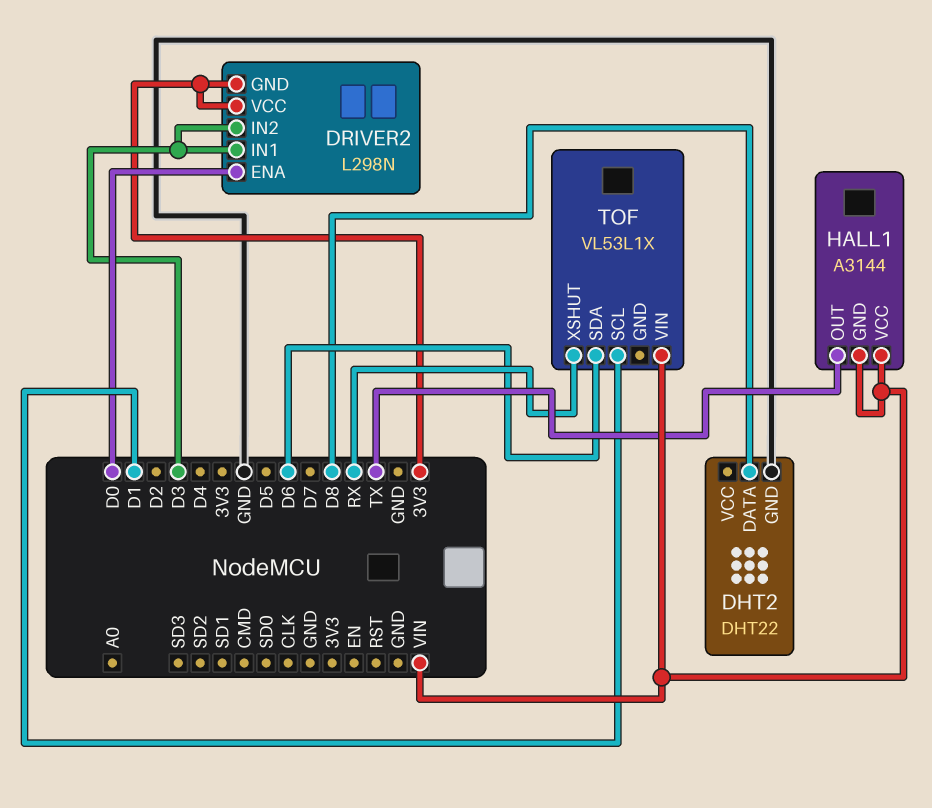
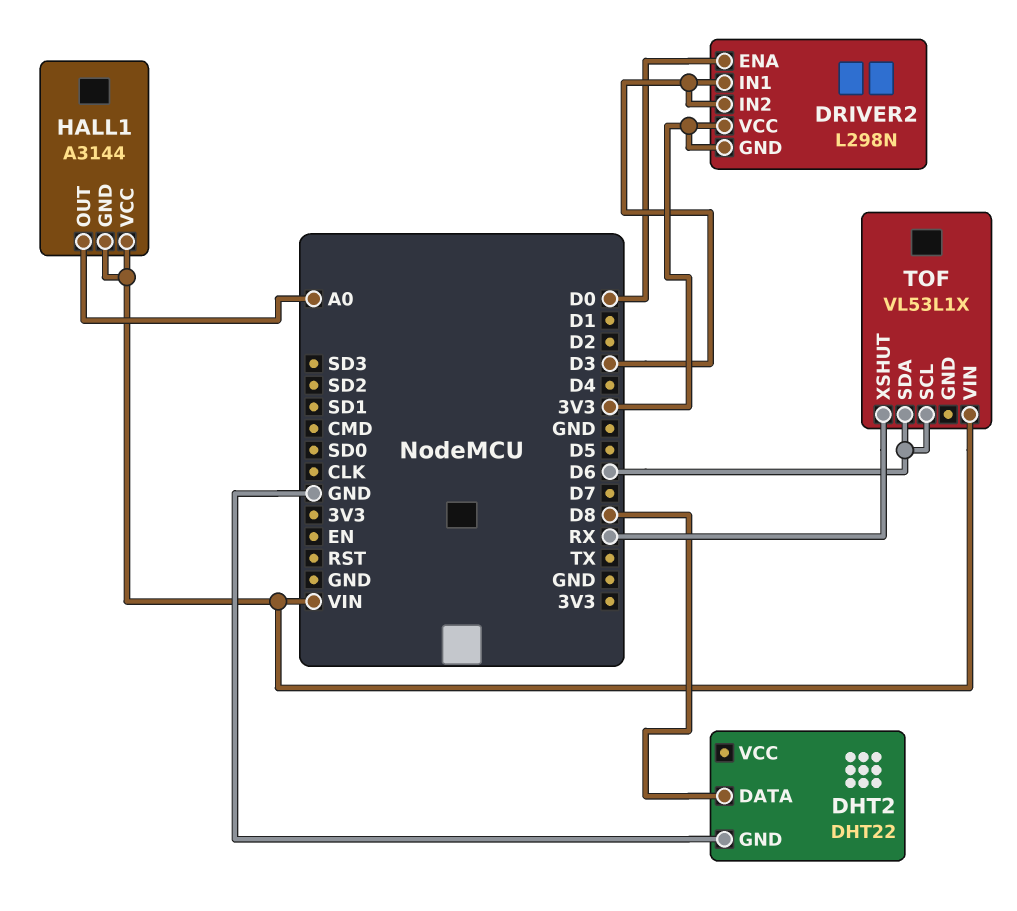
HALL1 pin OUT: TX -> A0
TOF pin SCL: D1 -> D6

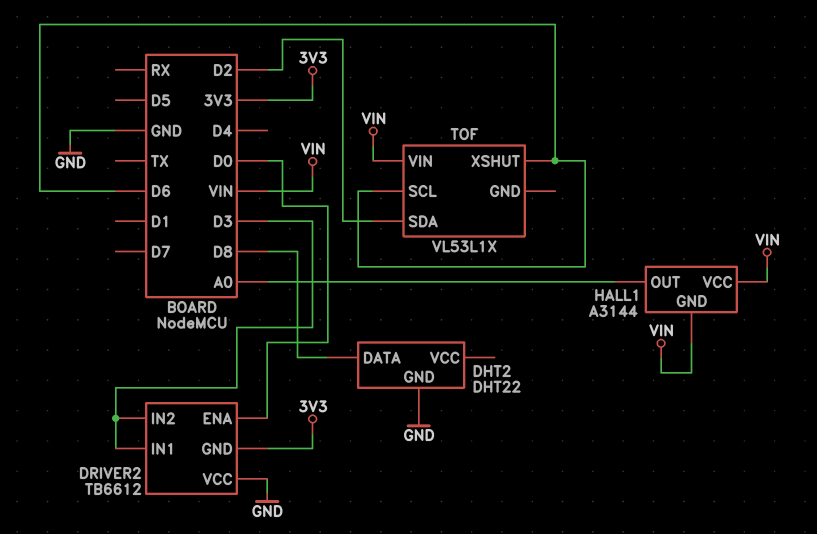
DRIVER2: L298N -> TB6612
DRIVER2 pin VCC: 3V3 -> GND
TOF pin SDA: D6 -> D2
TOF pin XSHUT: RX -> D6

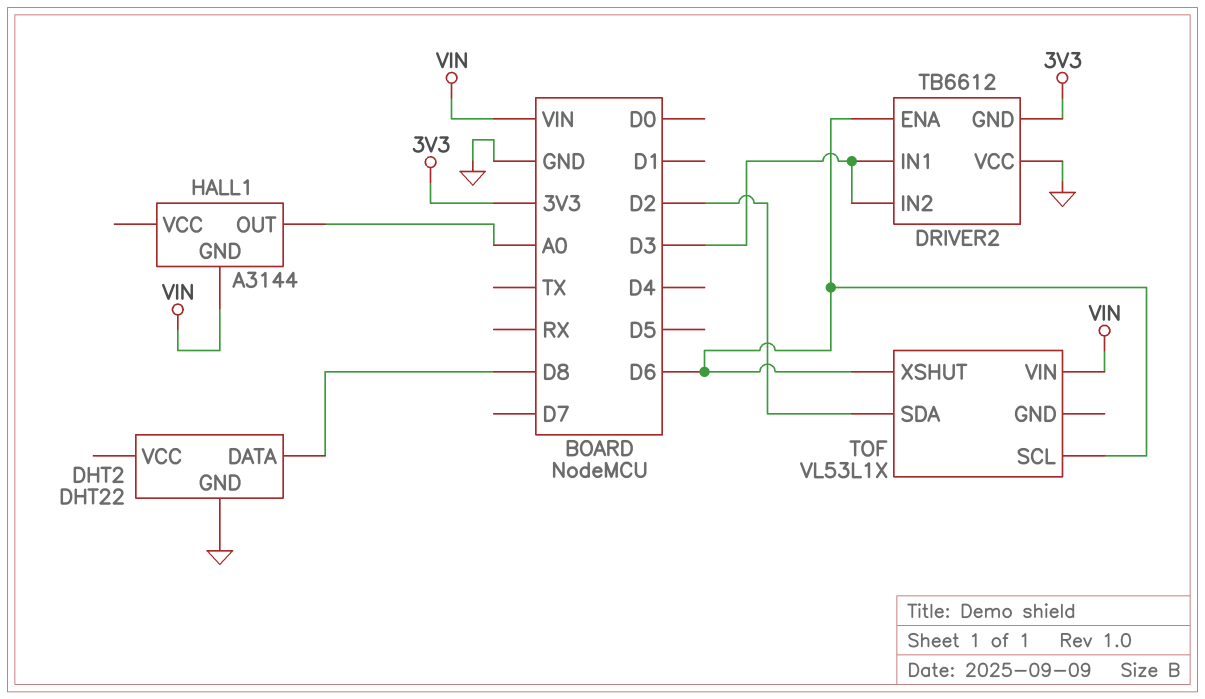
DRIVER2 pin ENA: D0 -> D6
HALL1 pin VCC: VIN -> none

